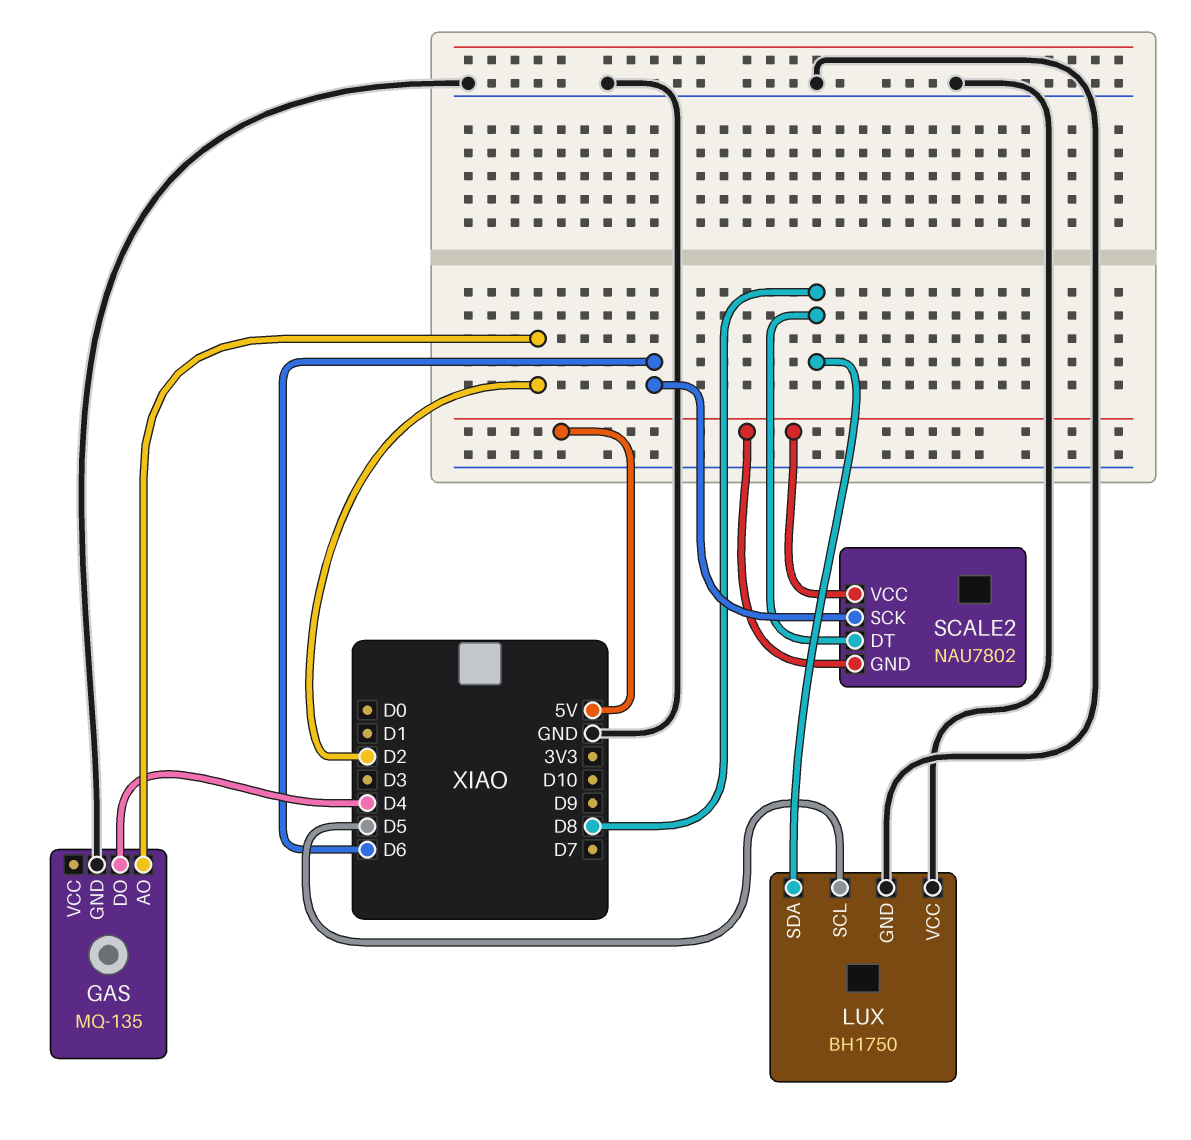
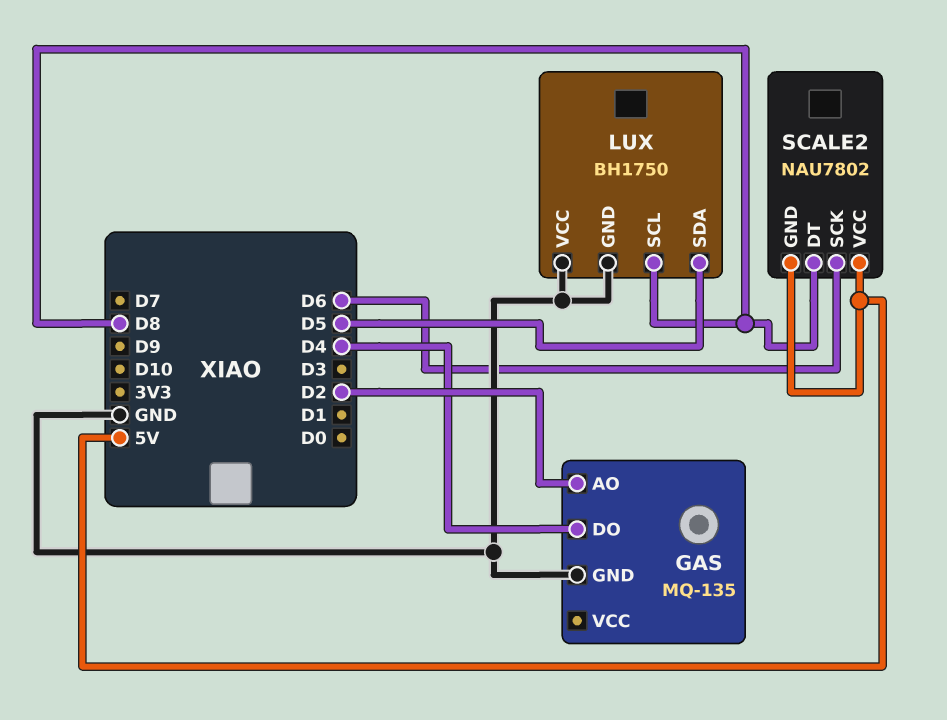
LUX pin SCL: D5 -> D8
LUX pin SDA: D8 -> D5

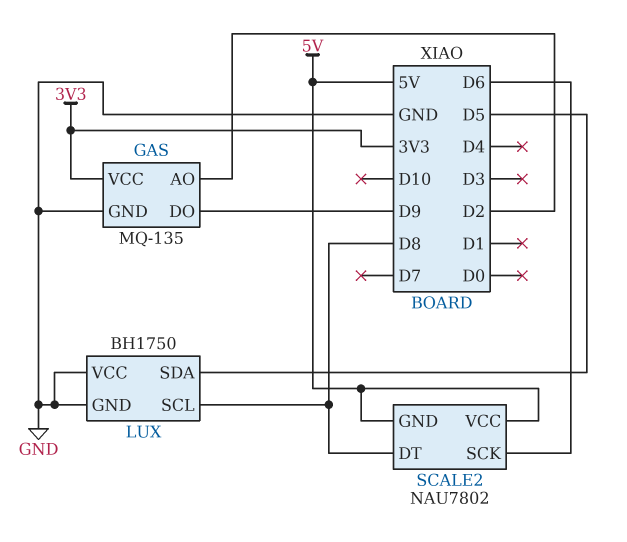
GAS pin DO: D4 -> D9
GAS pin VCC: none -> 3V3

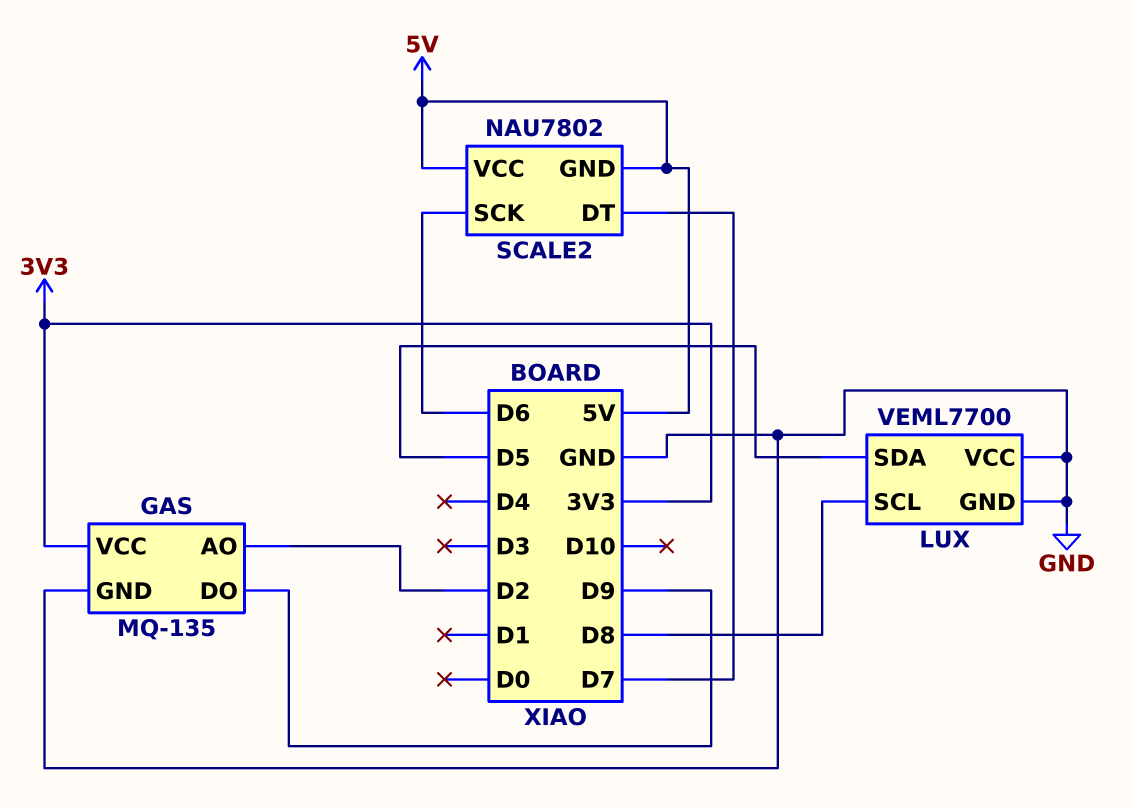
LUX: BH1750 -> VEML7700
SCALE2 pin DT: D8 -> D7

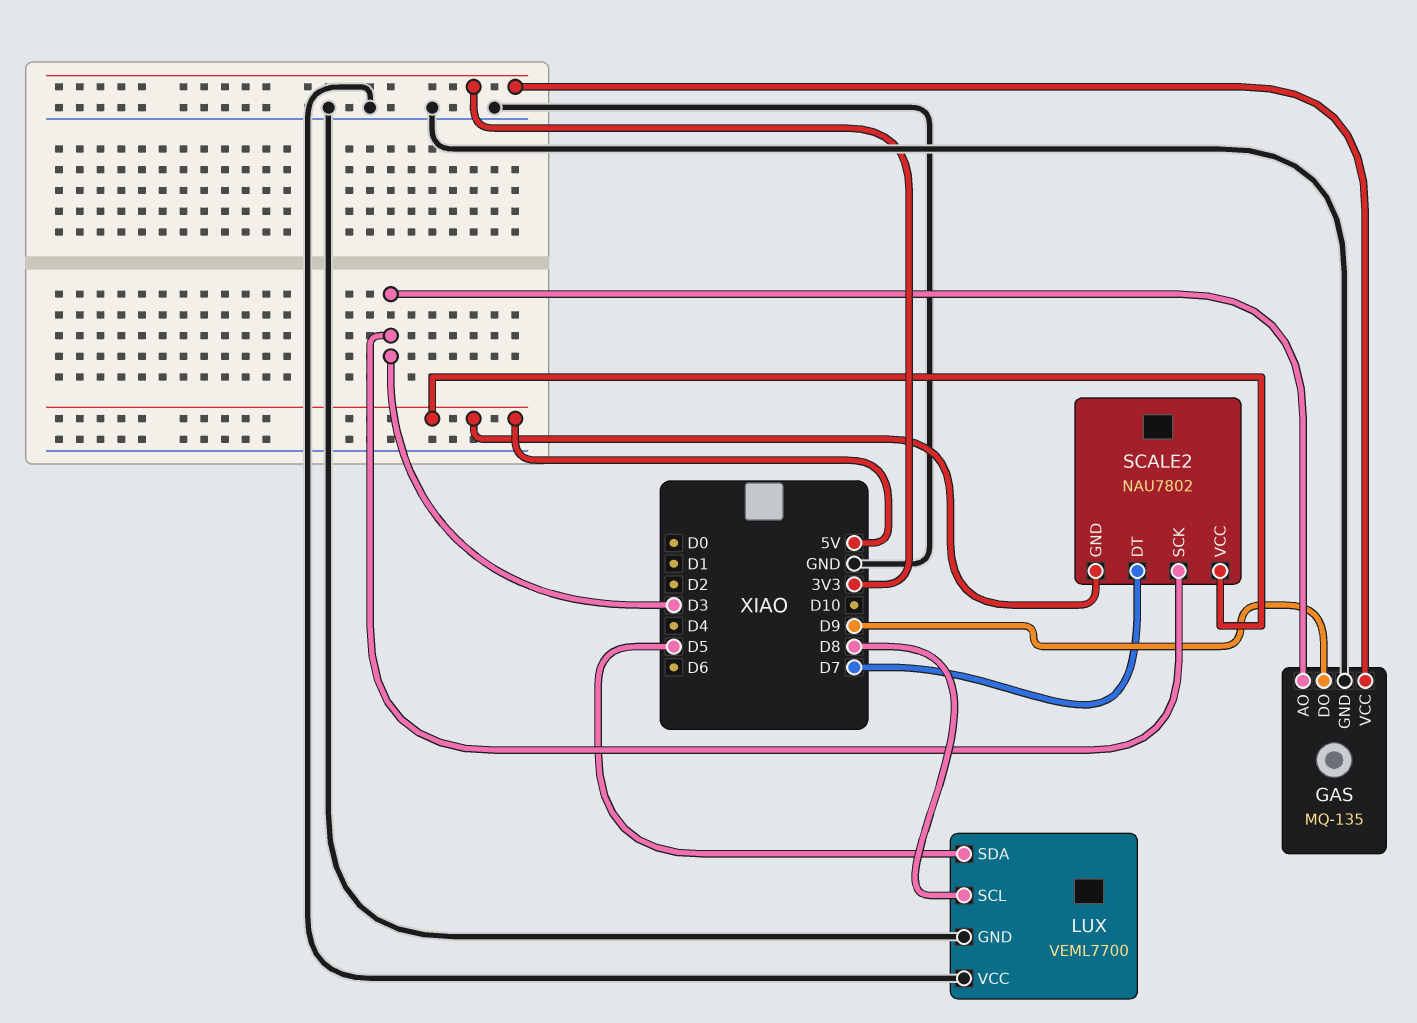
GAS pin AO: D2 -> D3
SCALE2 pin SCK: D6 -> D3

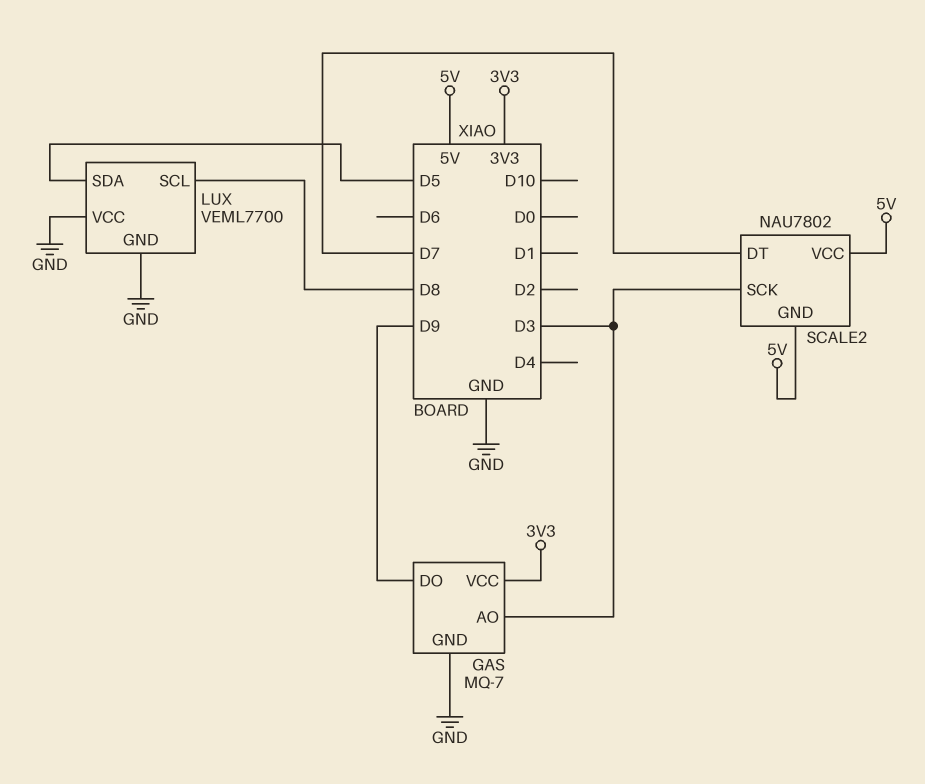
GAS: MQ-135 -> MQ-7

